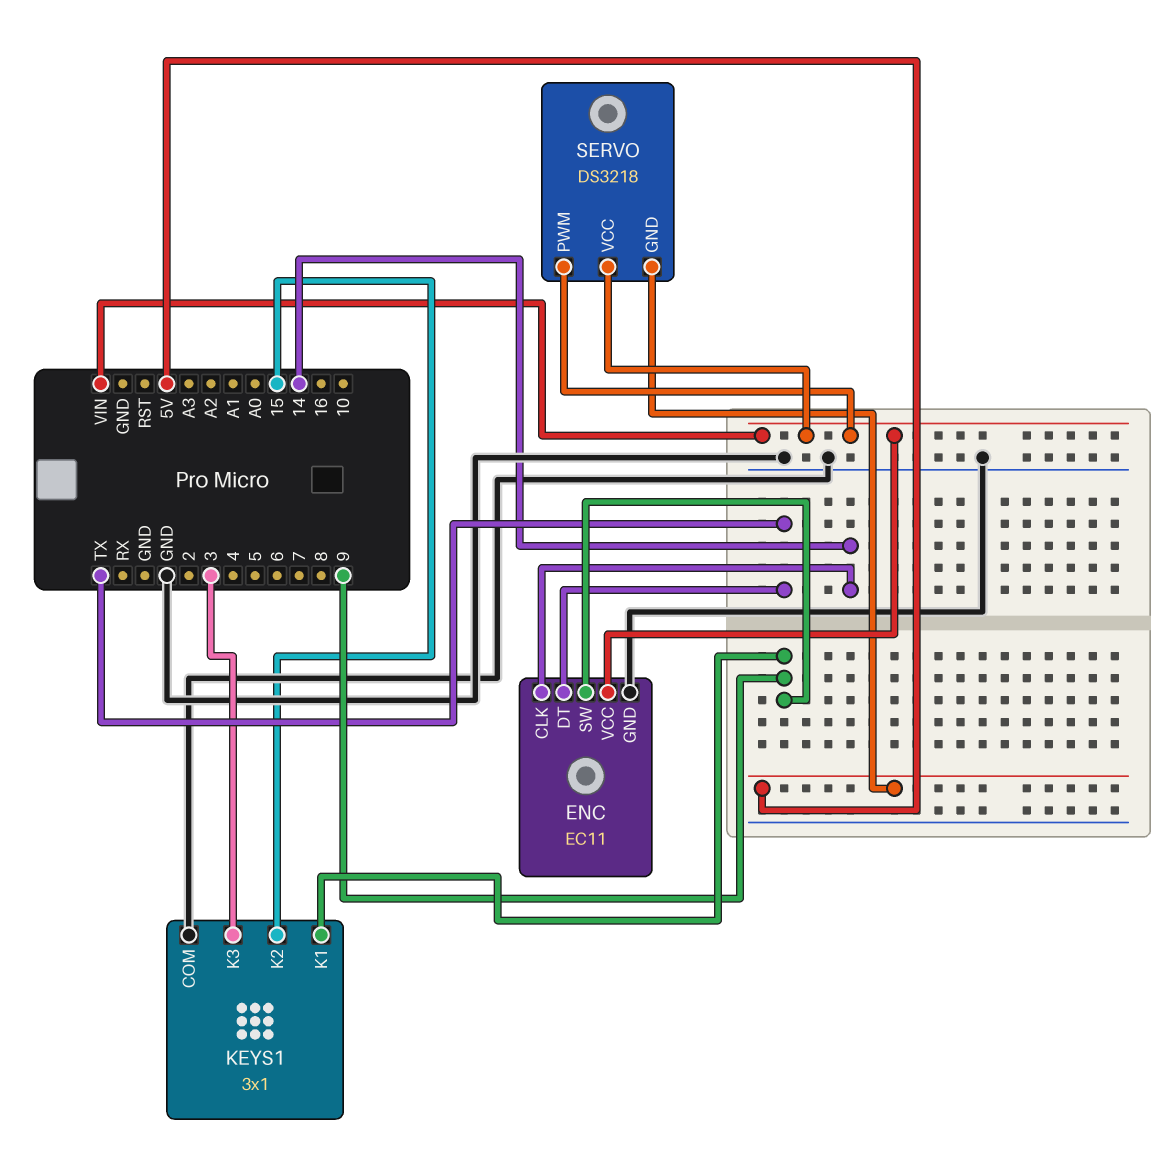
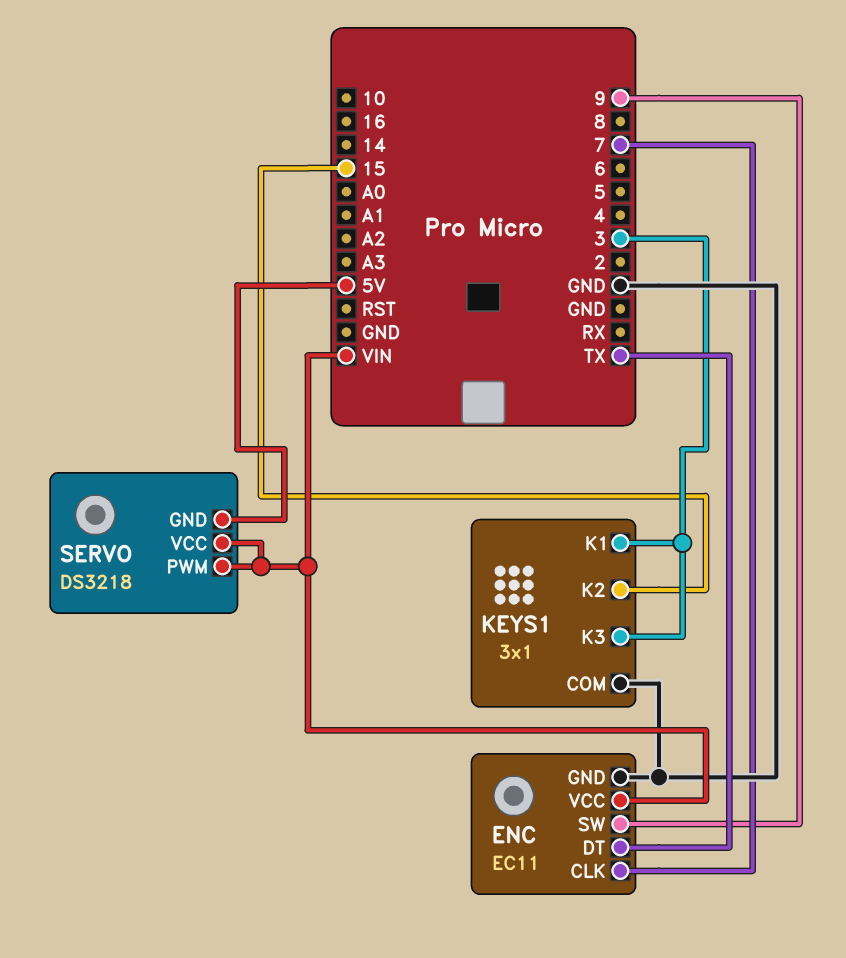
ENC pin CLK: 14 -> 7
KEYS1 pin K1: 9 -> 3

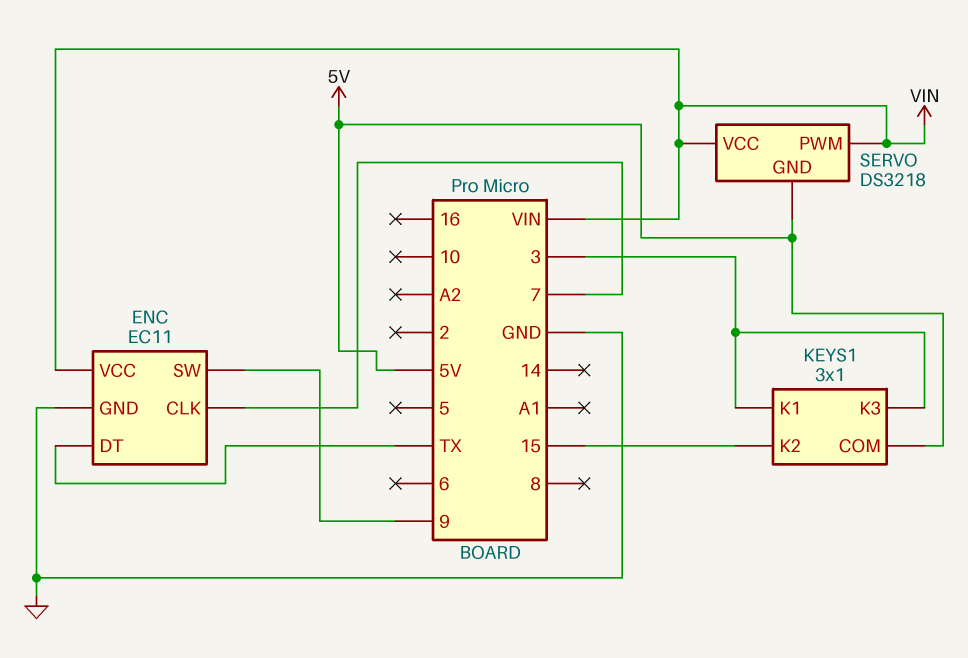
KEYS1 pin COM: GND -> 5V

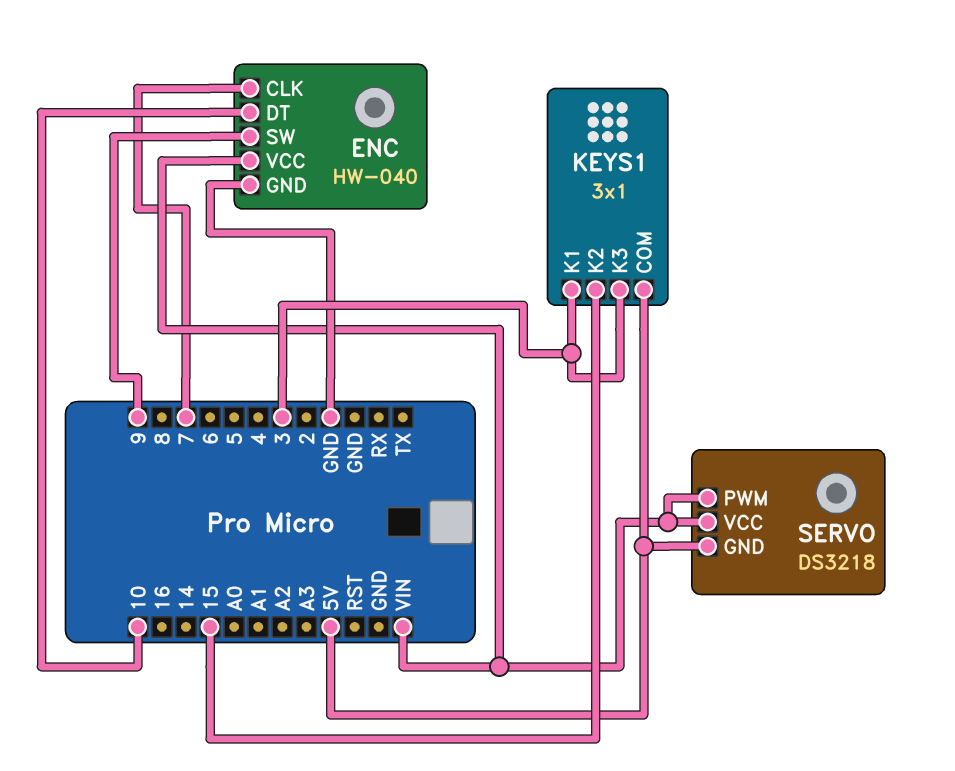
ENC: EC11 -> HW-040
ENC pin DT: TX -> 10

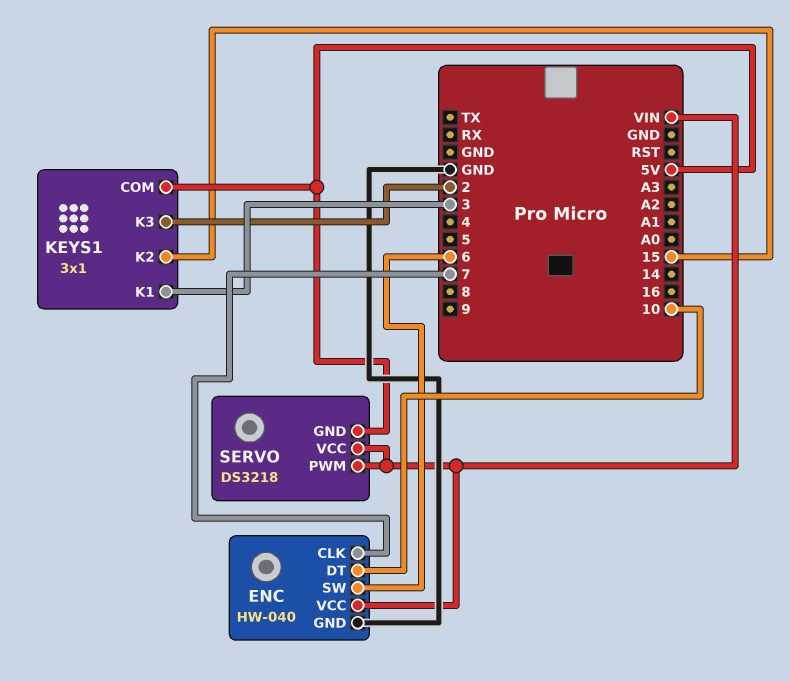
ENC pin SW: 9 -> 6
KEYS1 pin K3: 3 -> 2

